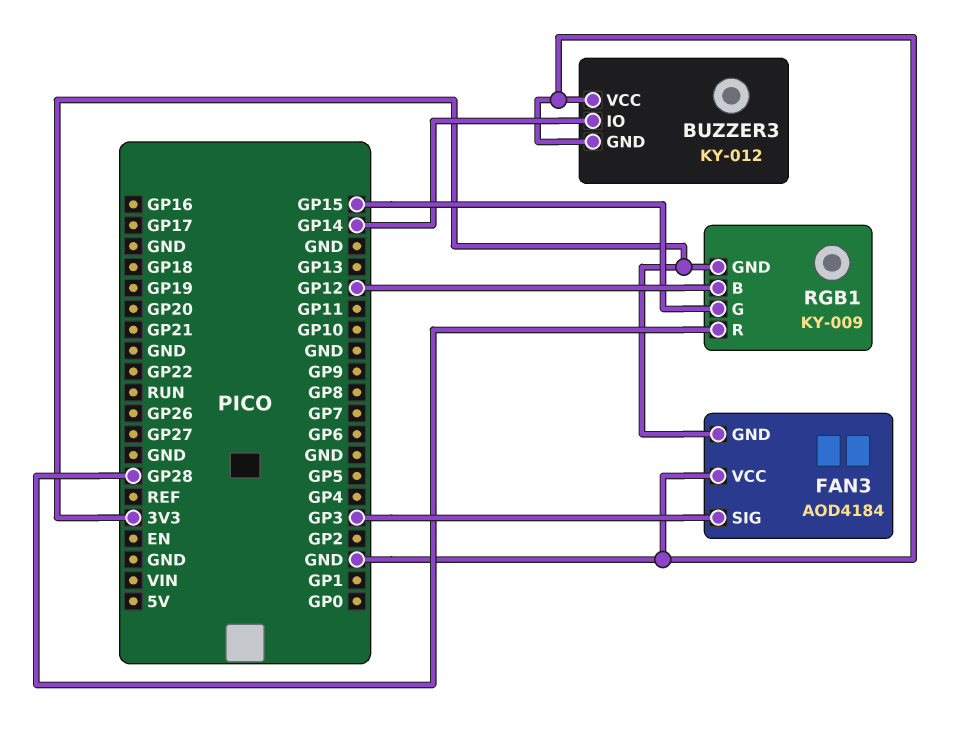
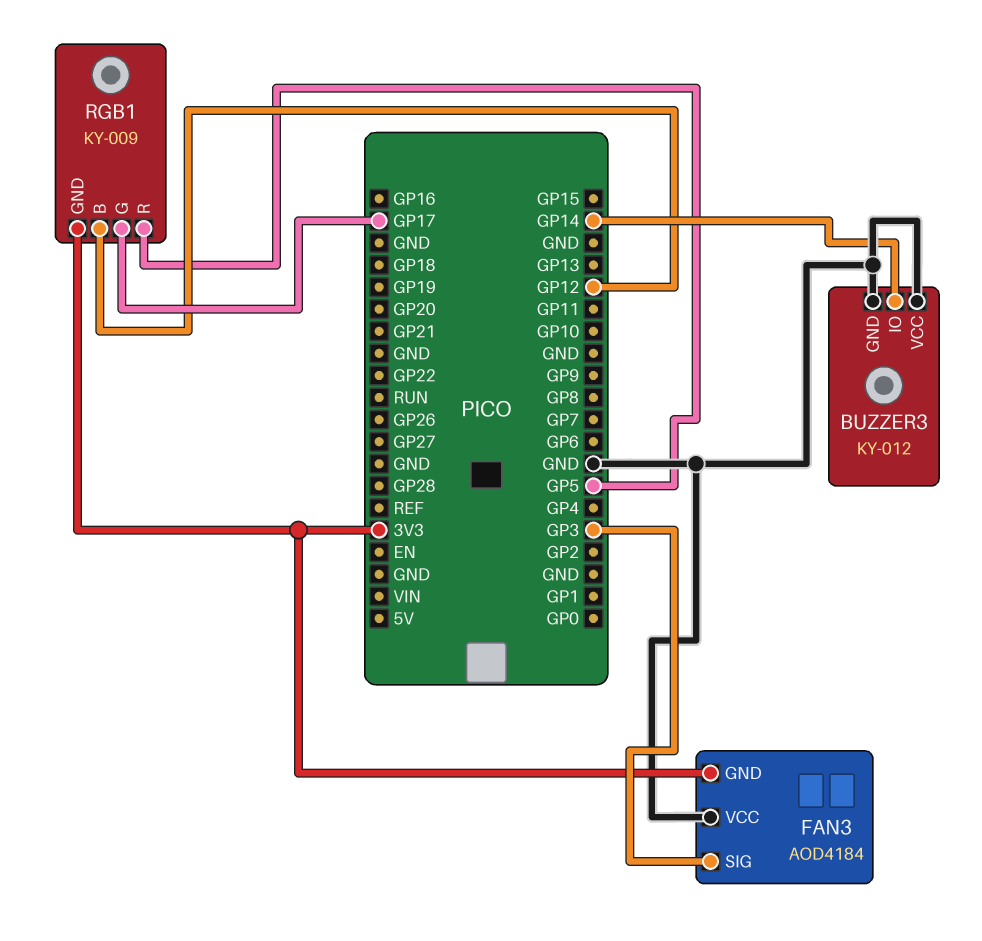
RGB1 pin G: GP15 -> GP17
RGB1 pin R: GP28 -> GP5

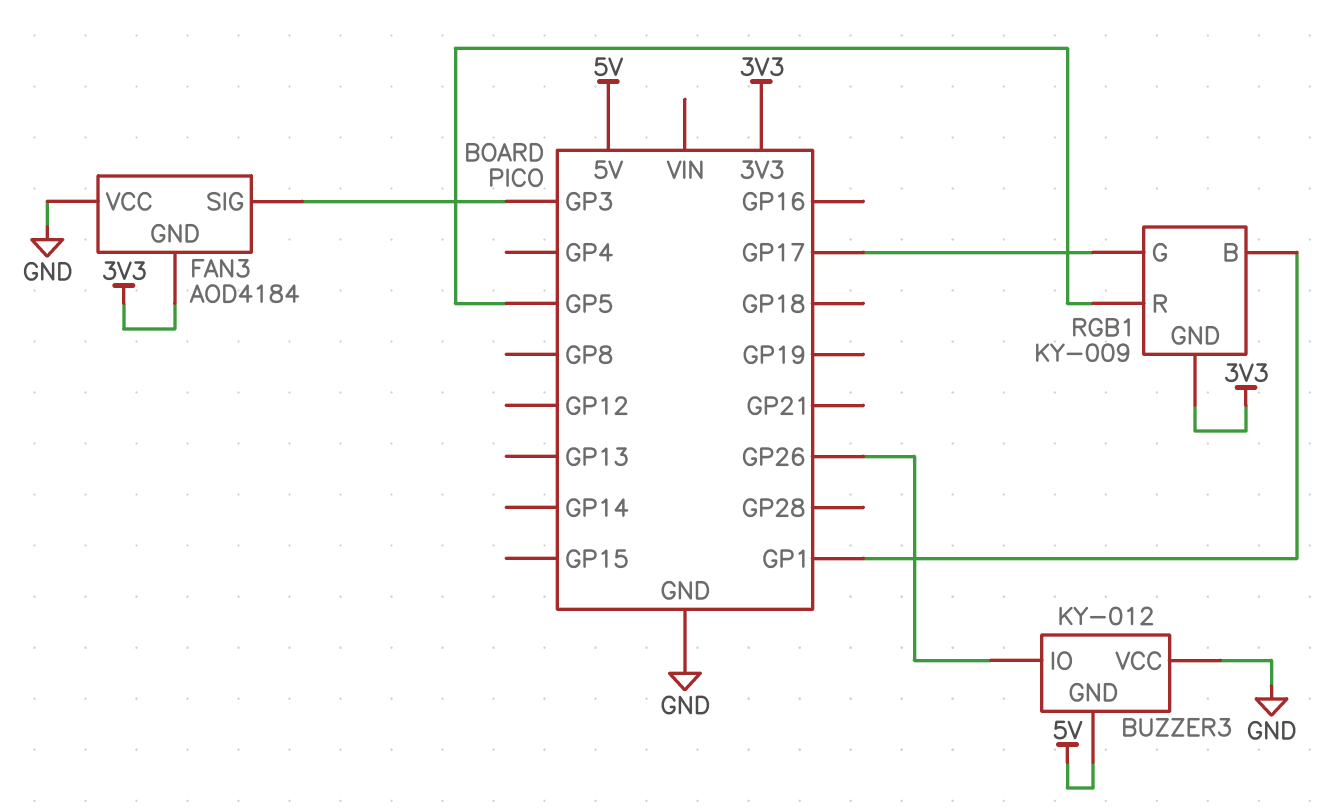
BUZZER3 pin GND: GND -> 5V
BUZZER3 pin IO: GP14 -> GP26
RGB1 pin B: GP12 -> GP1

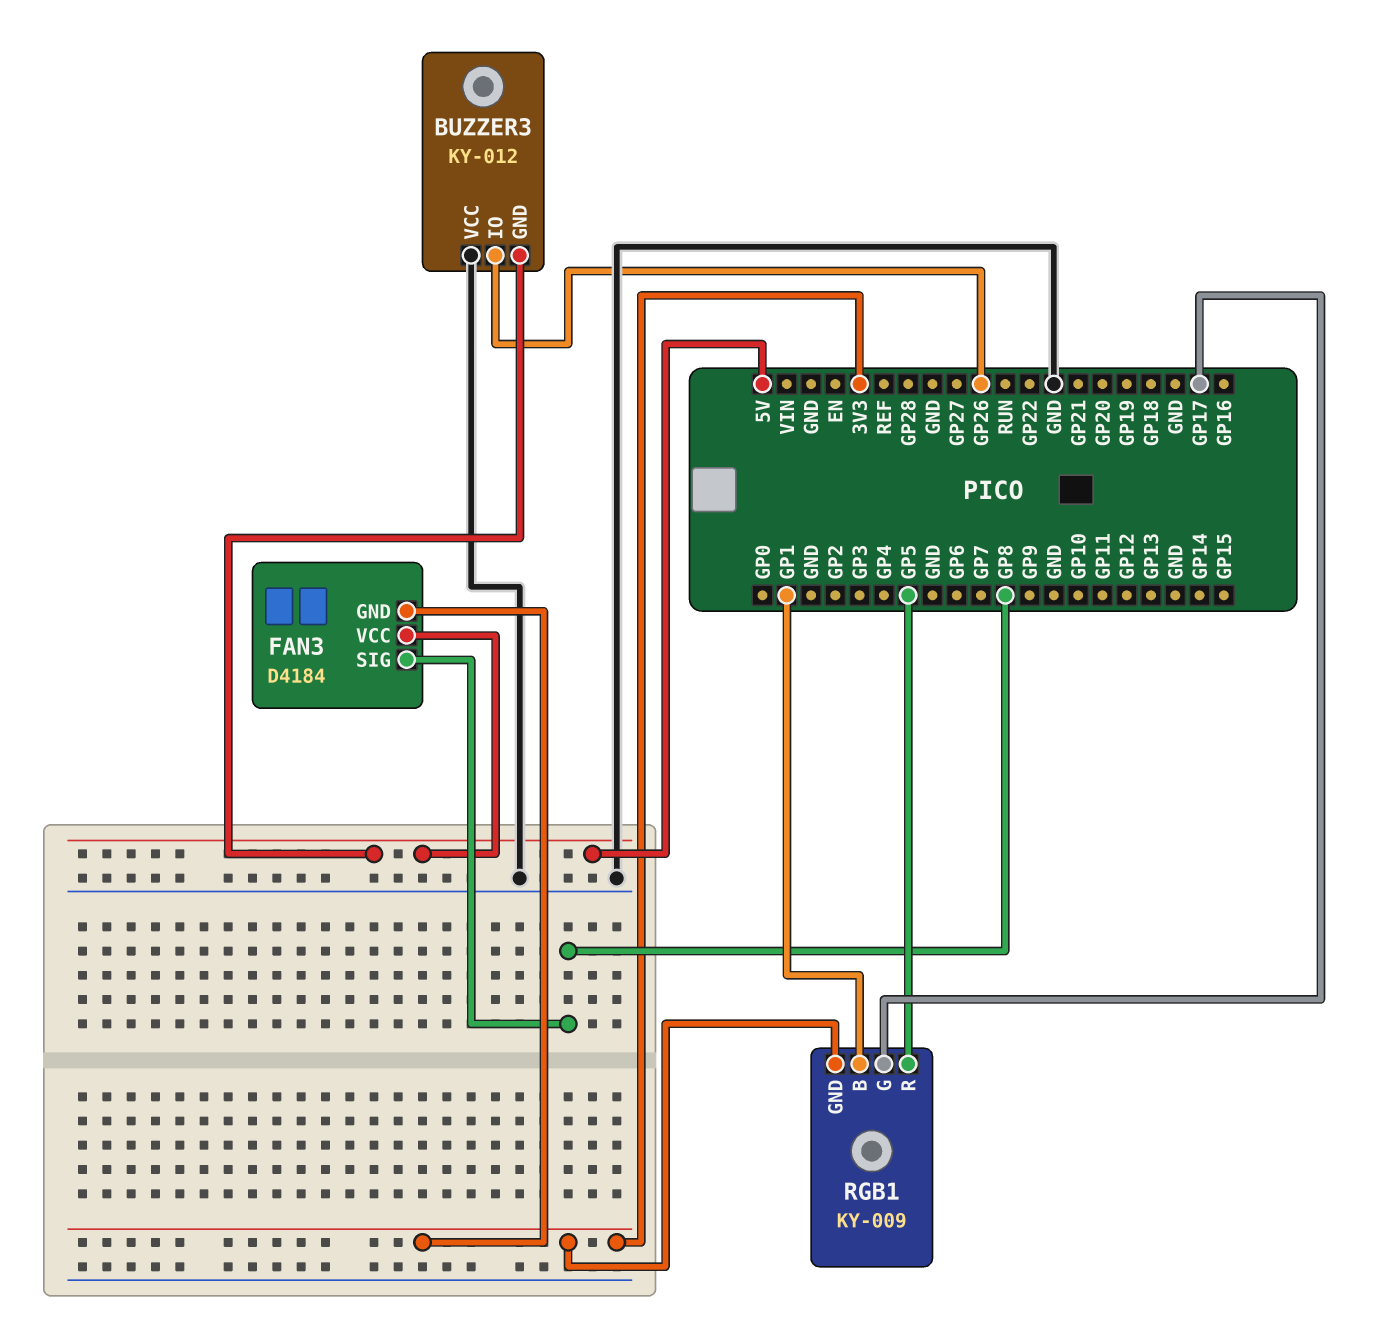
FAN3: AOD4184 -> D4184
FAN3 pin SIG: GP3 -> GP8
FAN3 pin VCC: GND -> 5V

